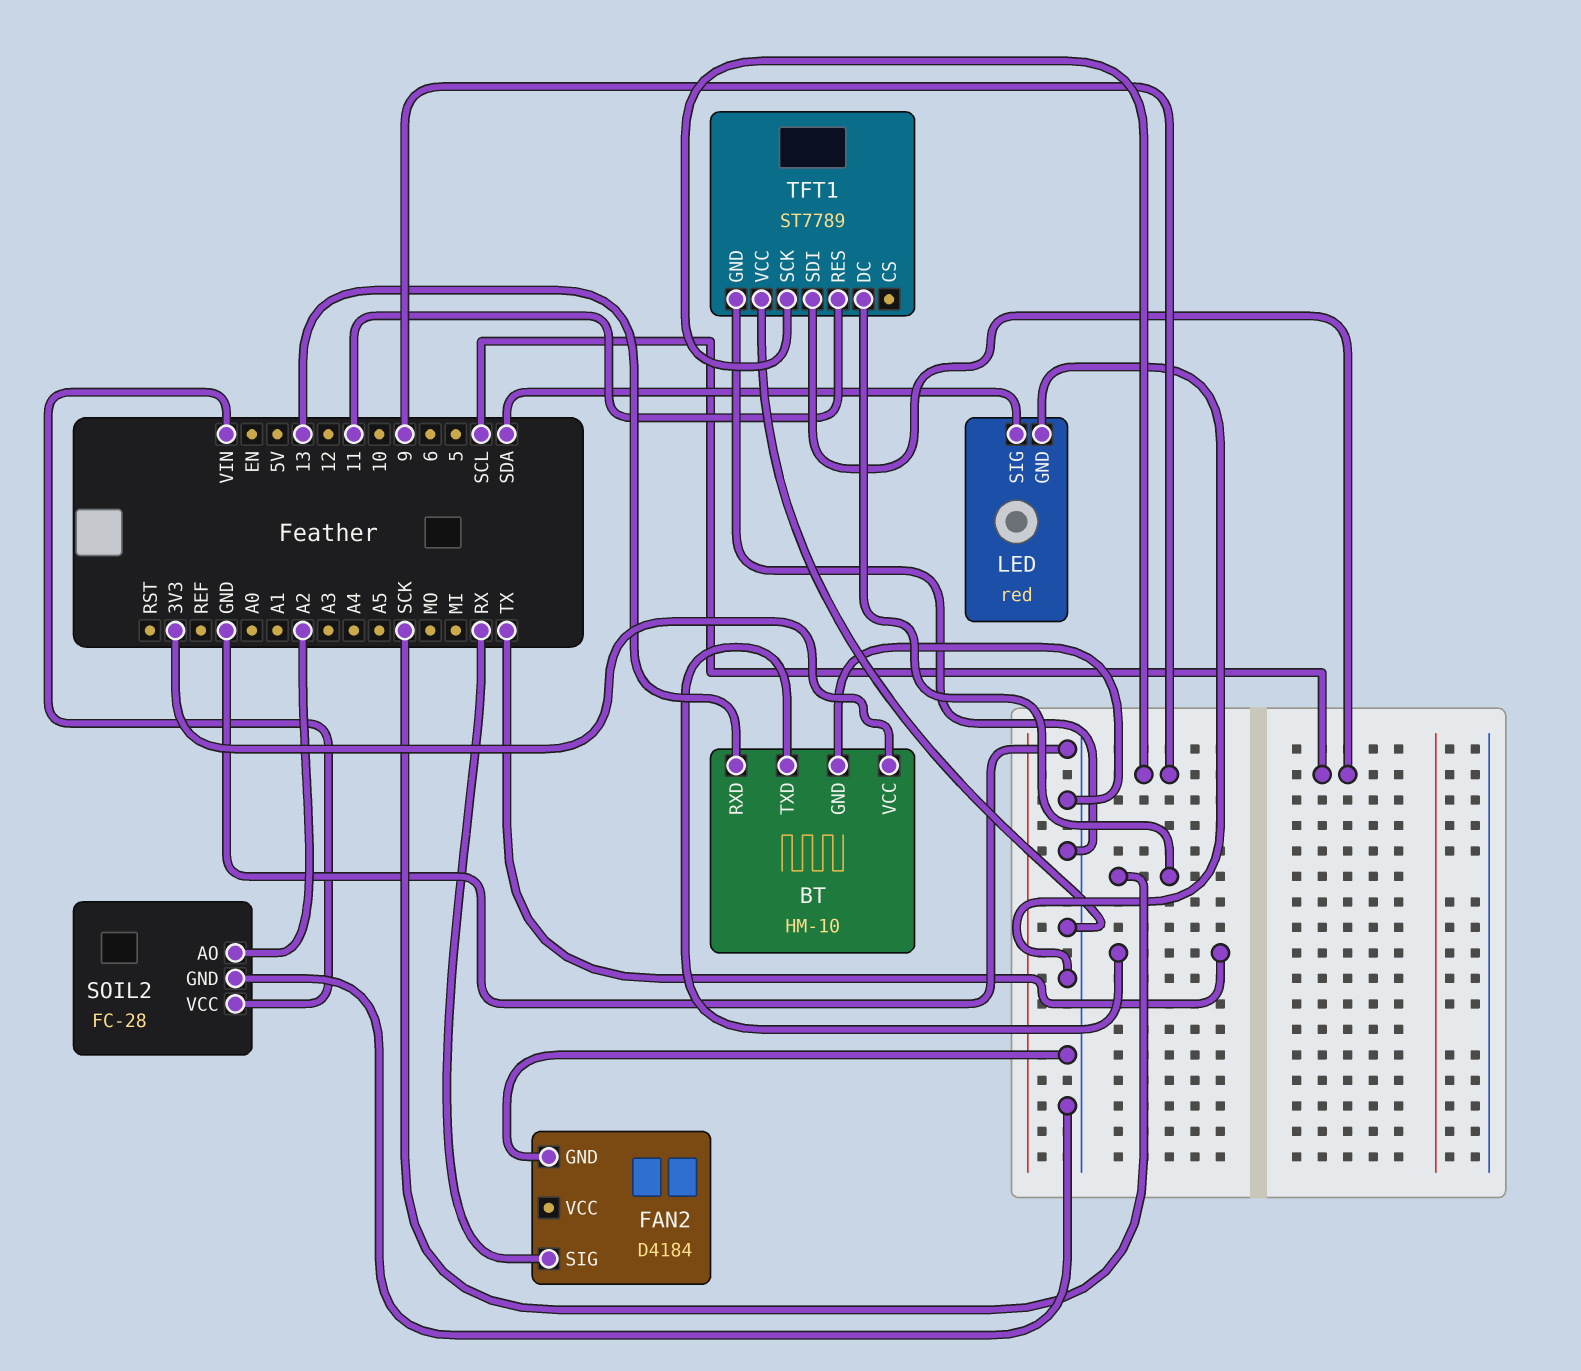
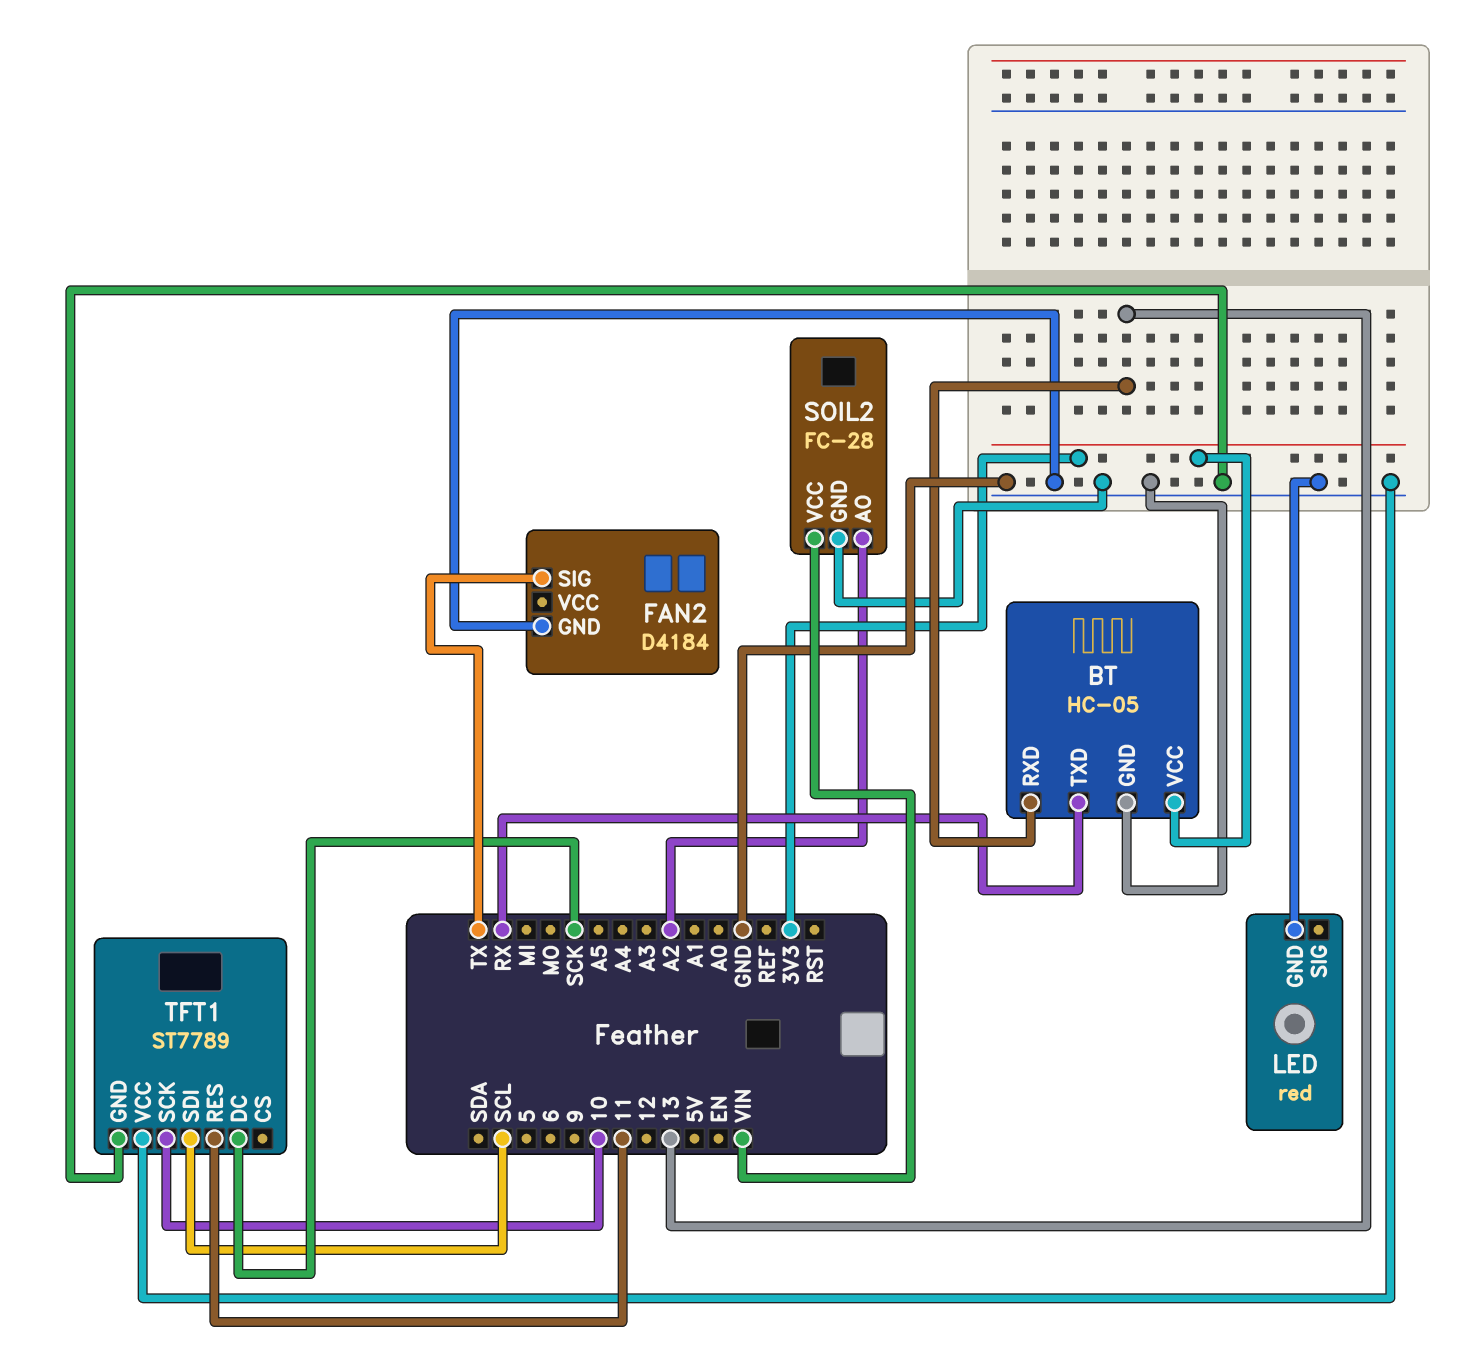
BT: HM-10 -> HC-05
BT pin TXD: TX -> RX
FAN2 pin SIG: RX -> TX
LED pin SIG: SDA -> none
TFT1 pin SCK: 9 -> 10

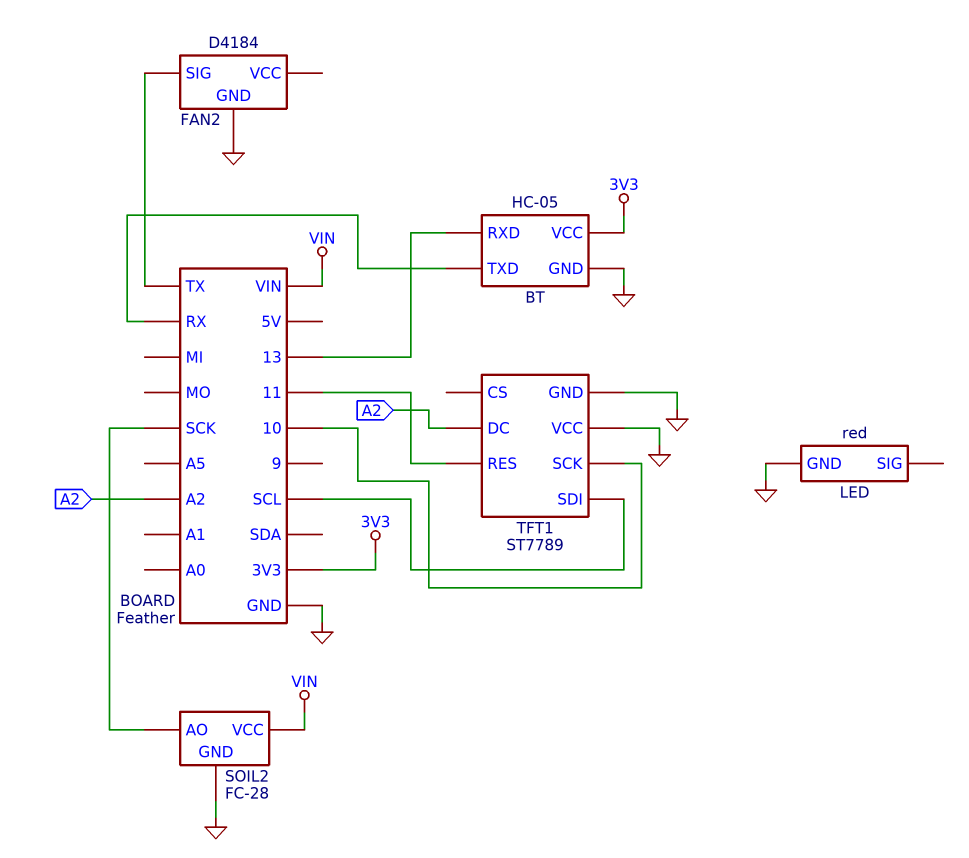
SOIL2 pin AO: A2 -> SCK
TFT1 pin DC: SCK -> A2

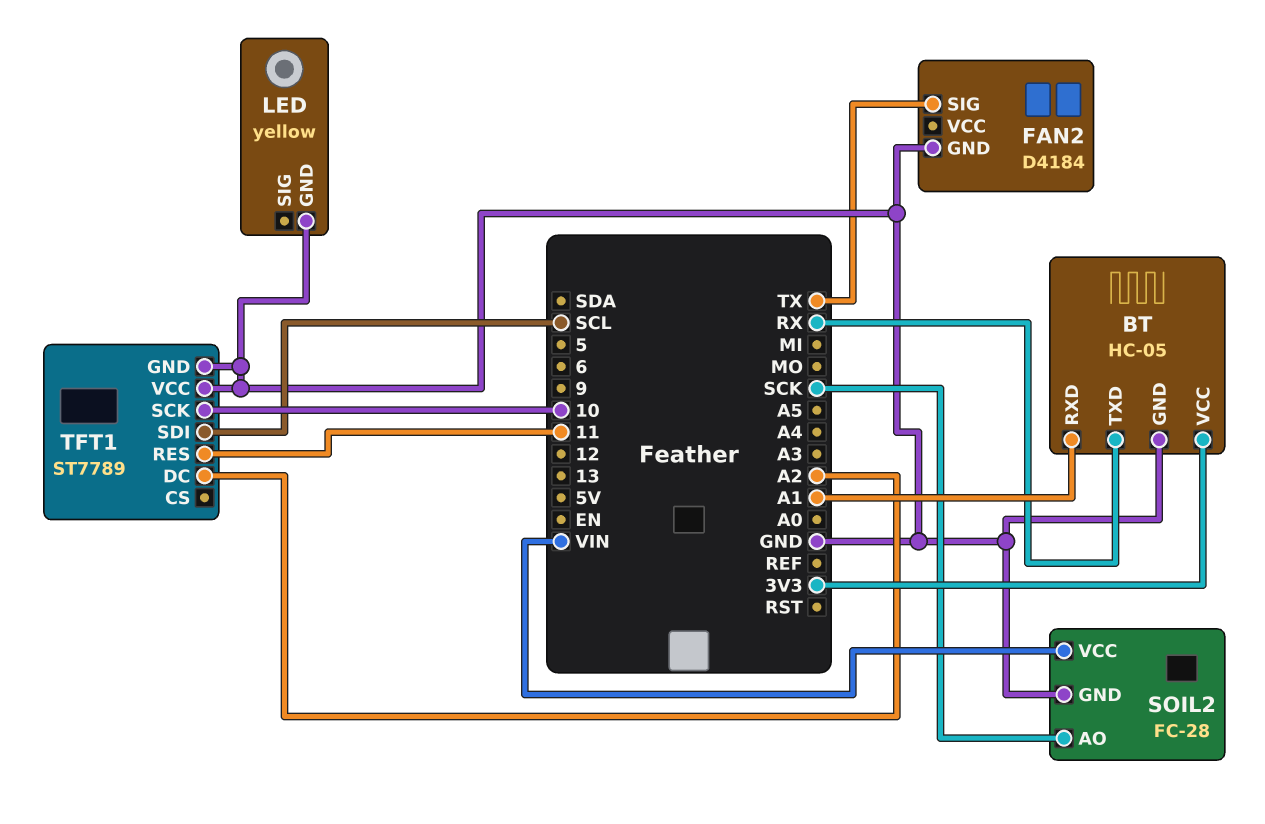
BT pin RXD: 13 -> A1
LED: red -> yellow

